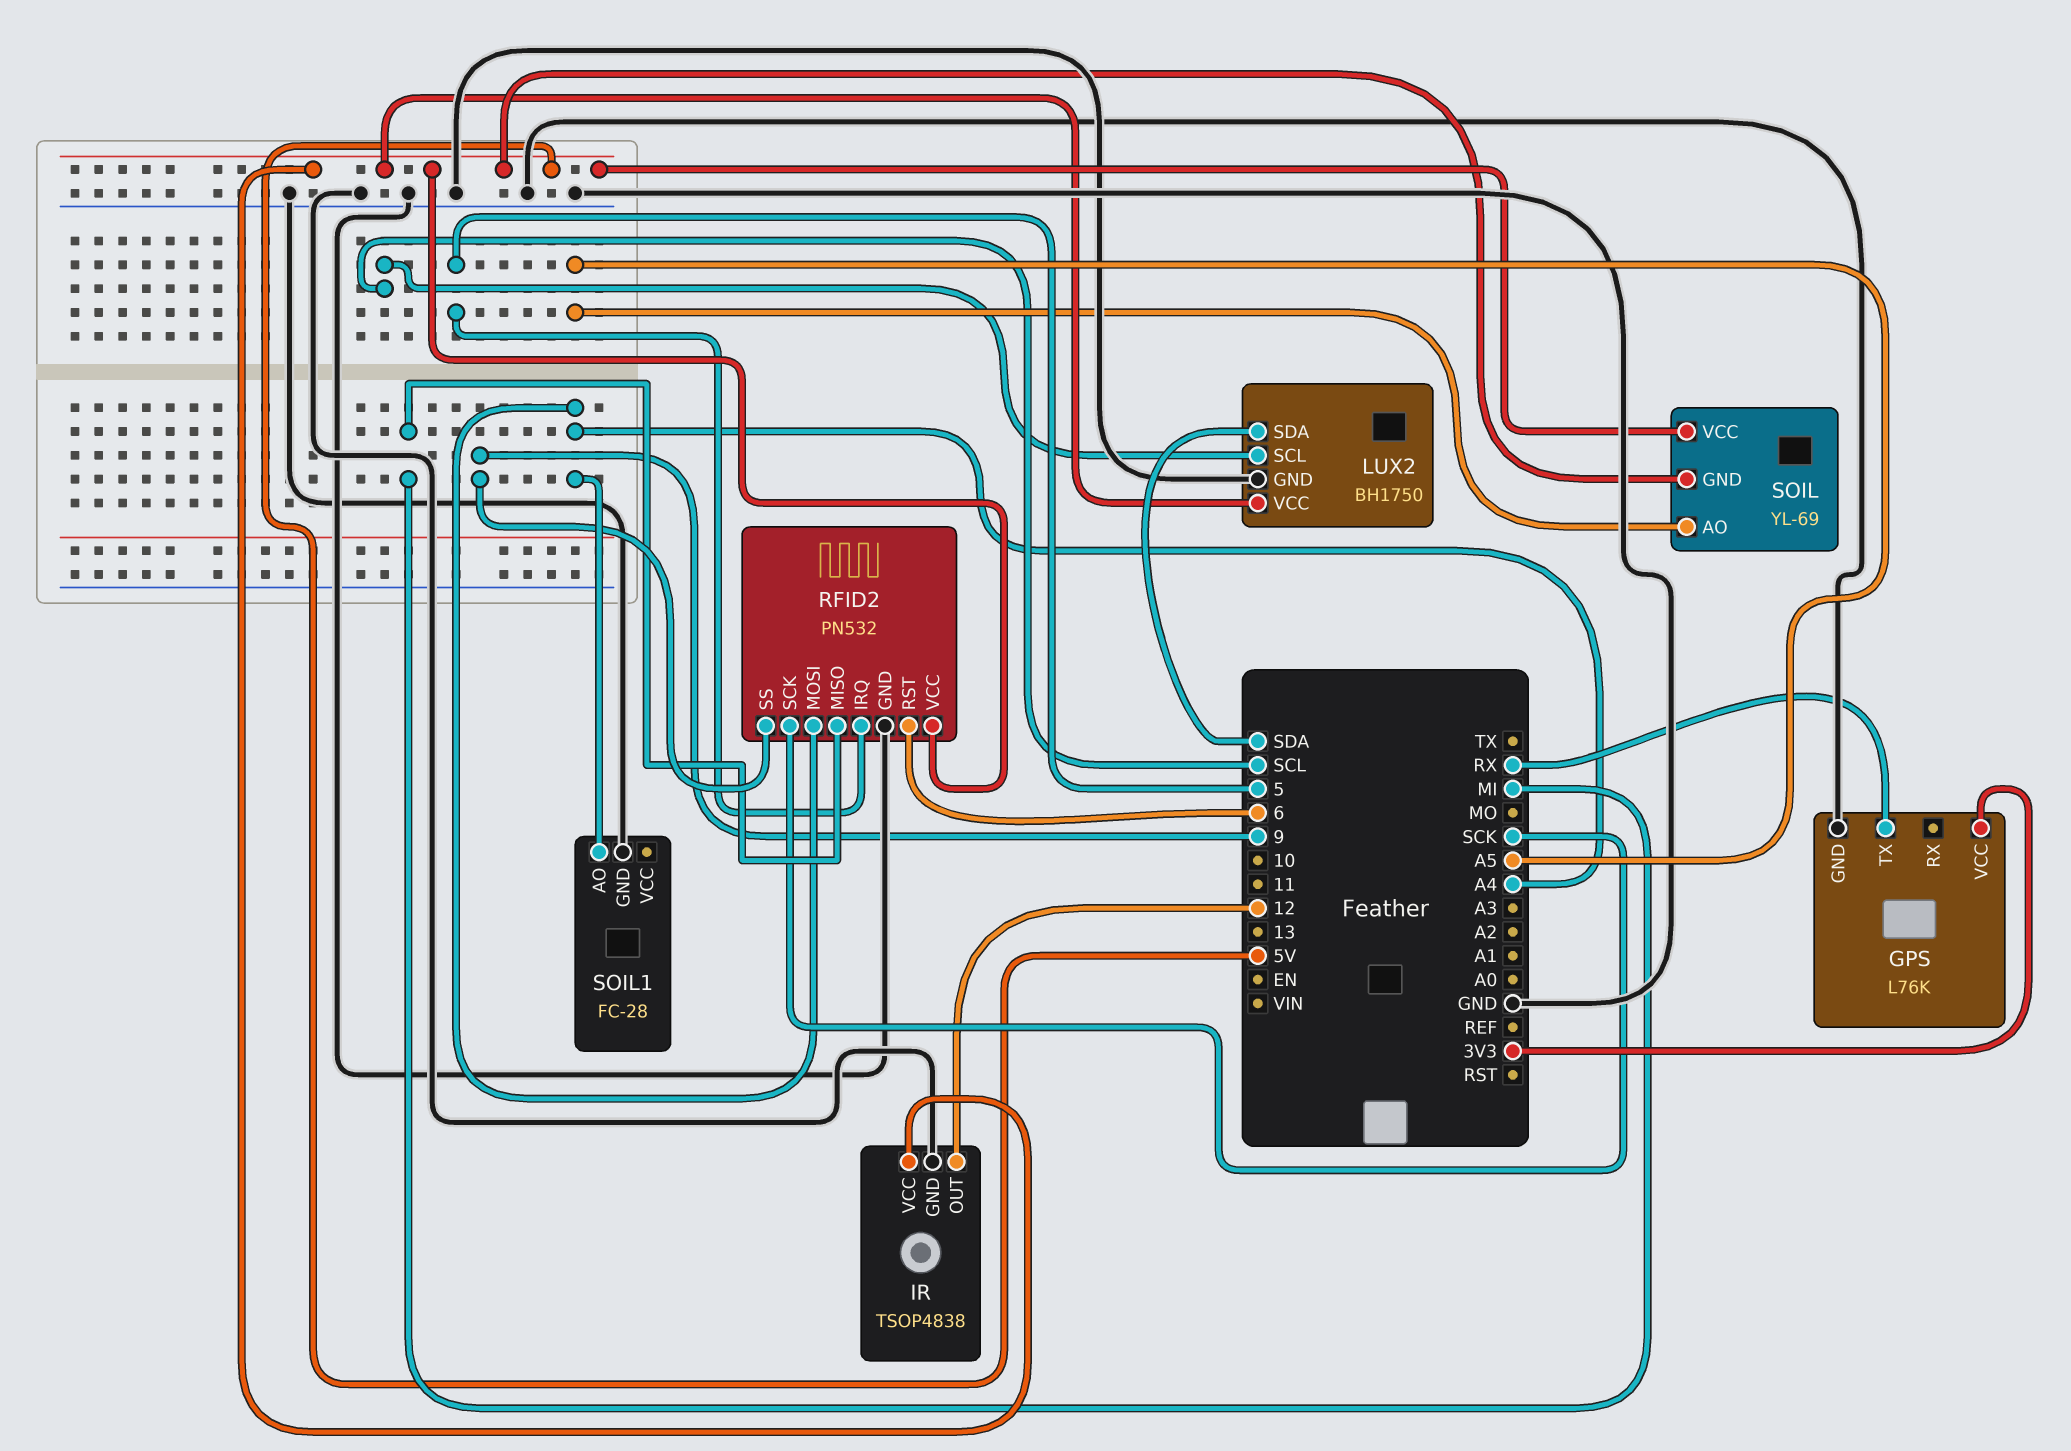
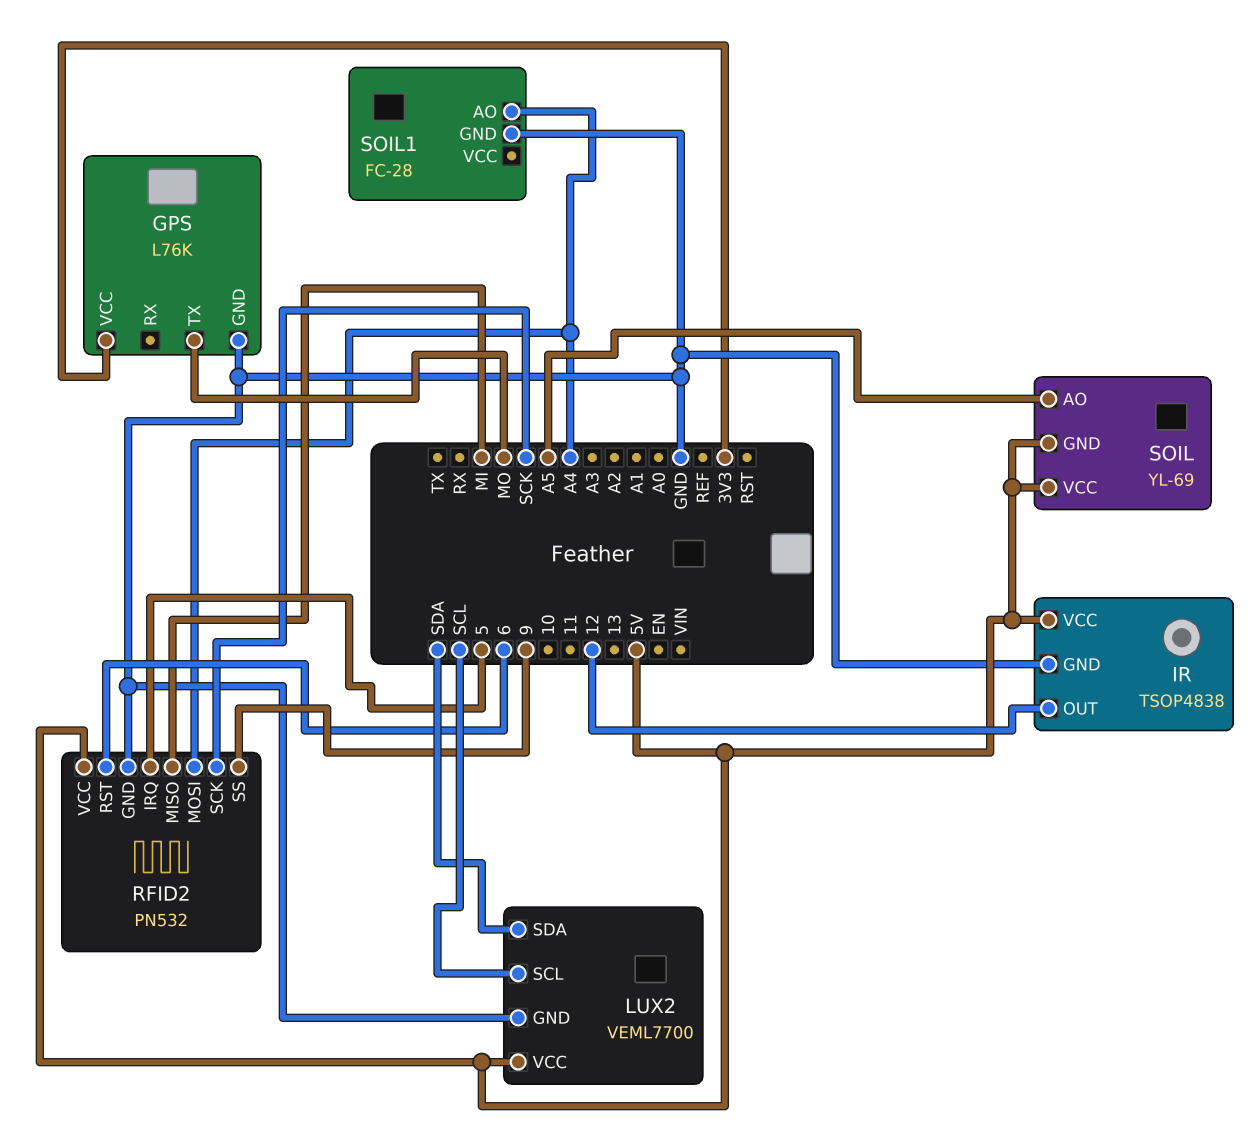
GPS pin TX: RX -> MO
LUX2: BH1750 -> VEML7700

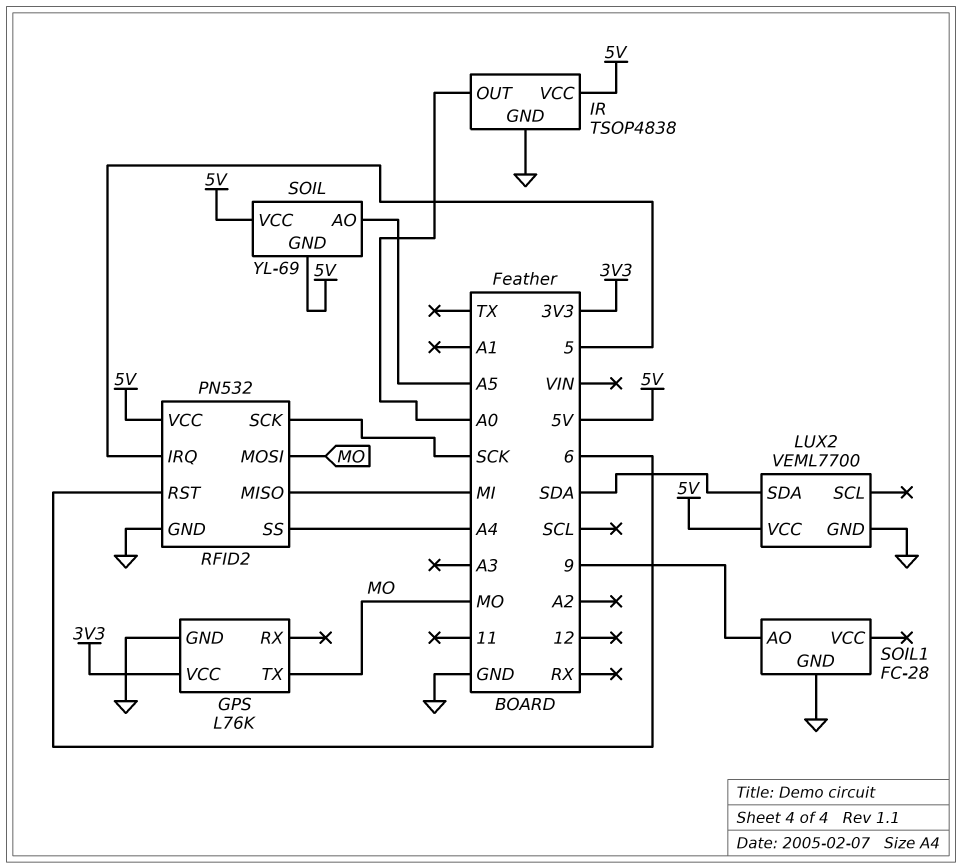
IR pin OUT: 12 -> A0
LUX2 pin SCL: SCL -> none
RFID2 pin MOSI: A4 -> MO
RFID2 pin SS: 9 -> A4
SOIL1 pin AO: A4 -> 9

